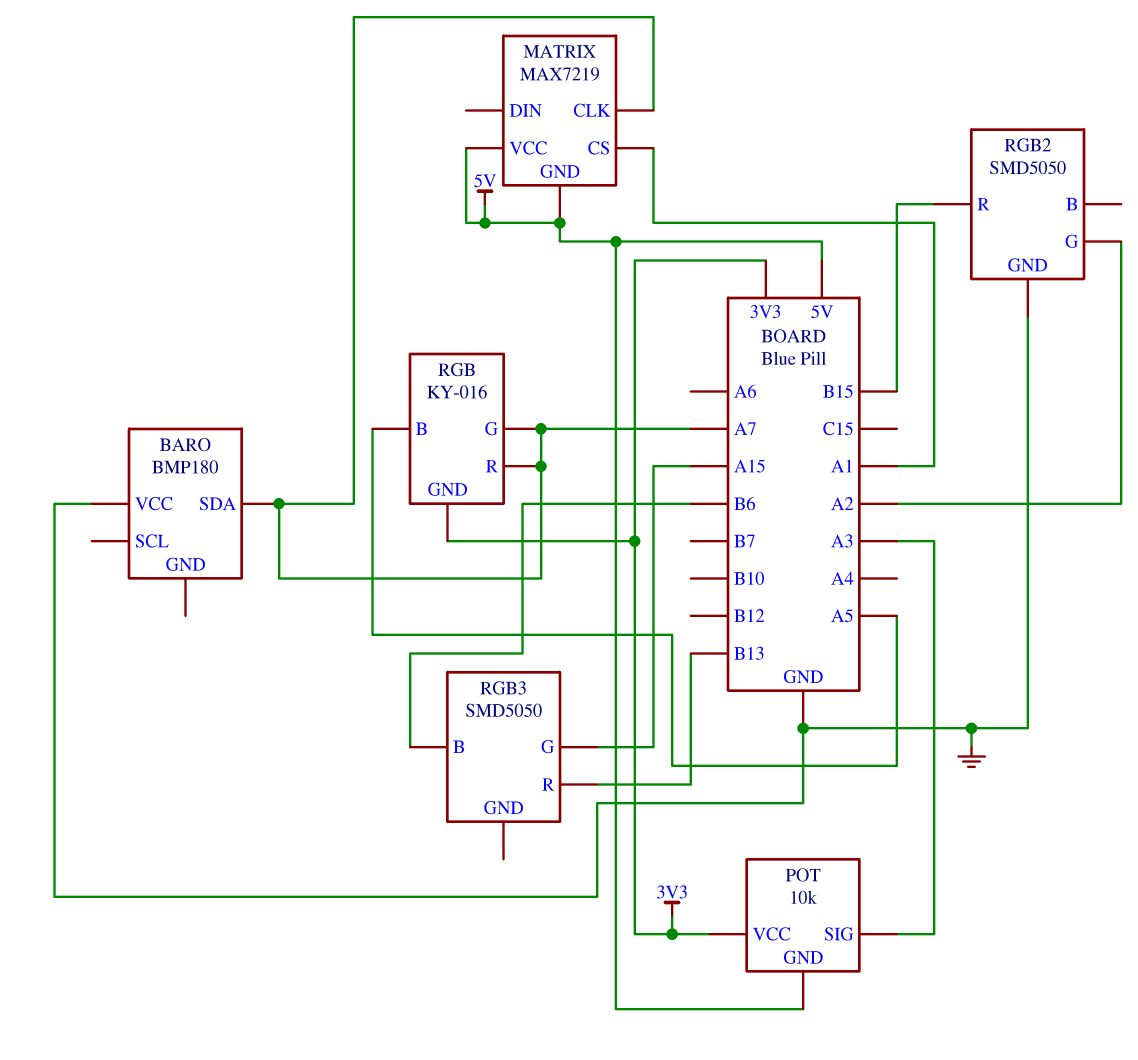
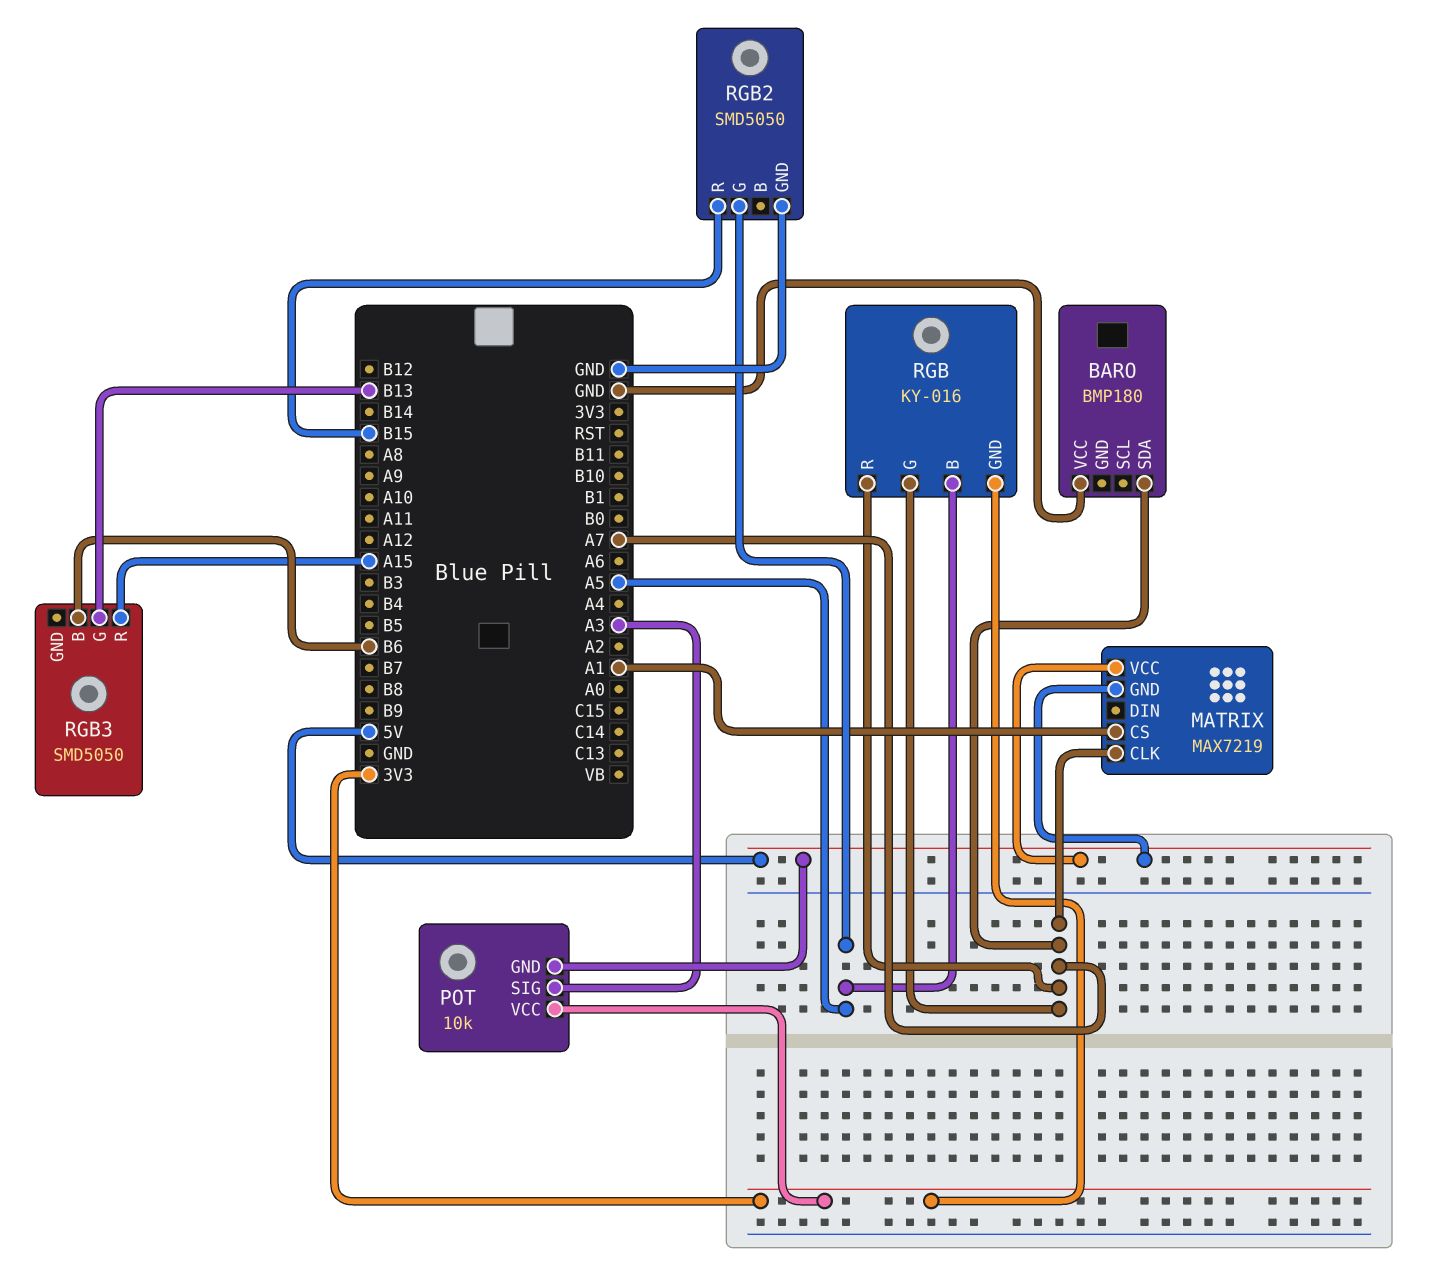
RGB2 pin G: A2 -> A5
RGB3 pin G: A15 -> B13
RGB3 pin R: B13 -> A15

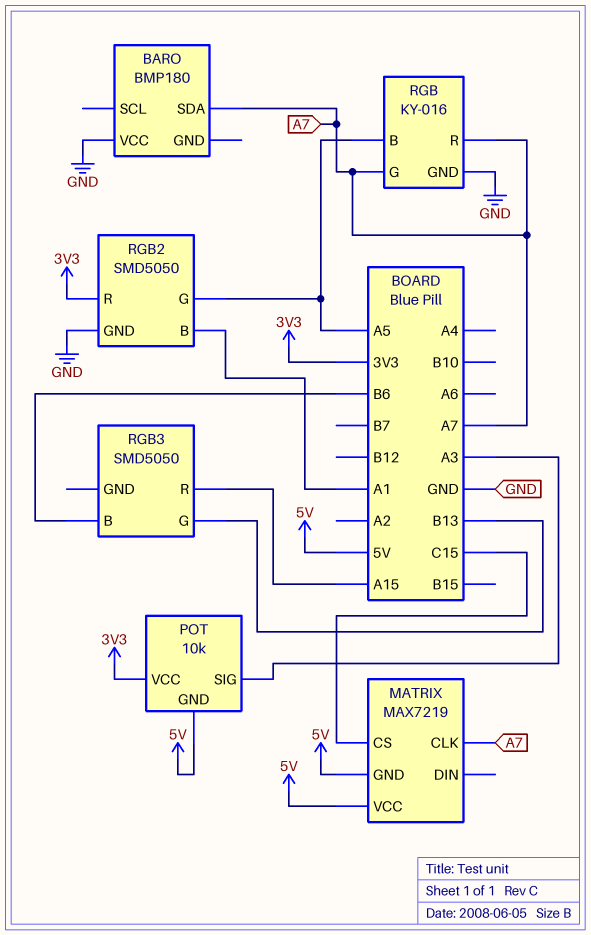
MATRIX pin CS: A1 -> C15
RGB pin GND: 3V3 -> GND
RGB2 pin B: none -> A1
RGB2 pin R: B15 -> 3V3

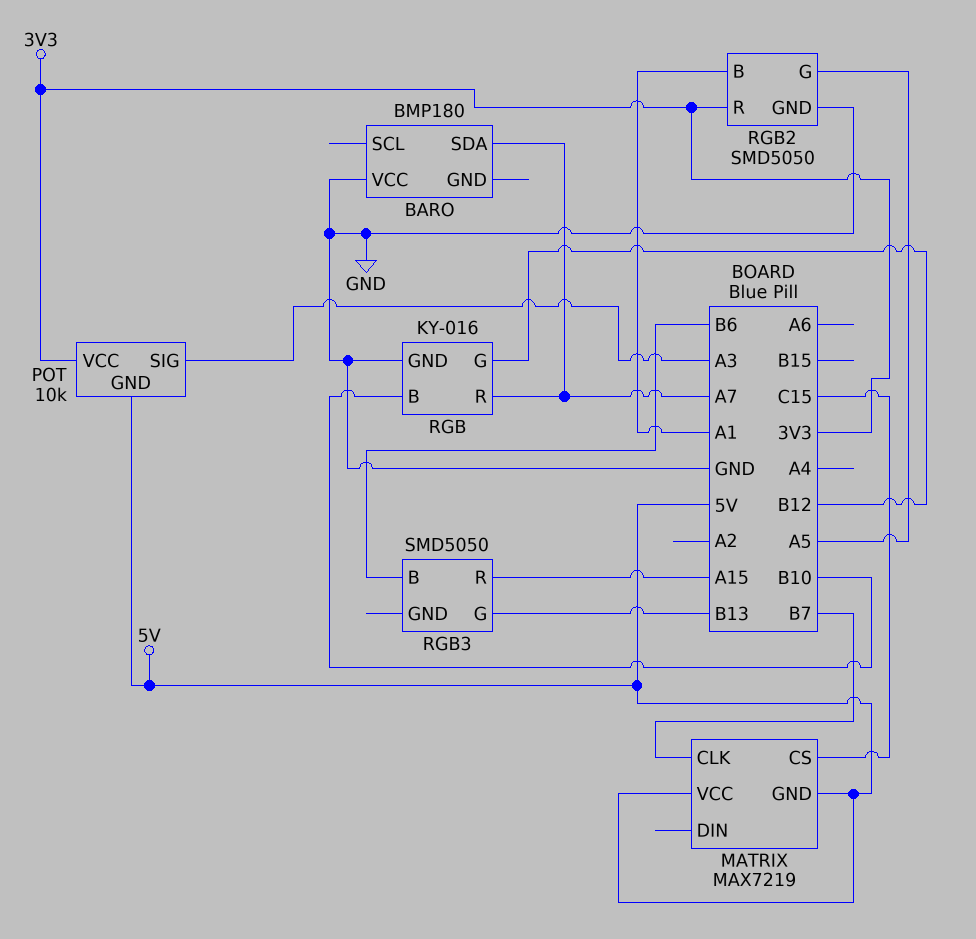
MATRIX pin CLK: A7 -> B7
RGB pin B: A5 -> B10
RGB pin G: A7 -> B12

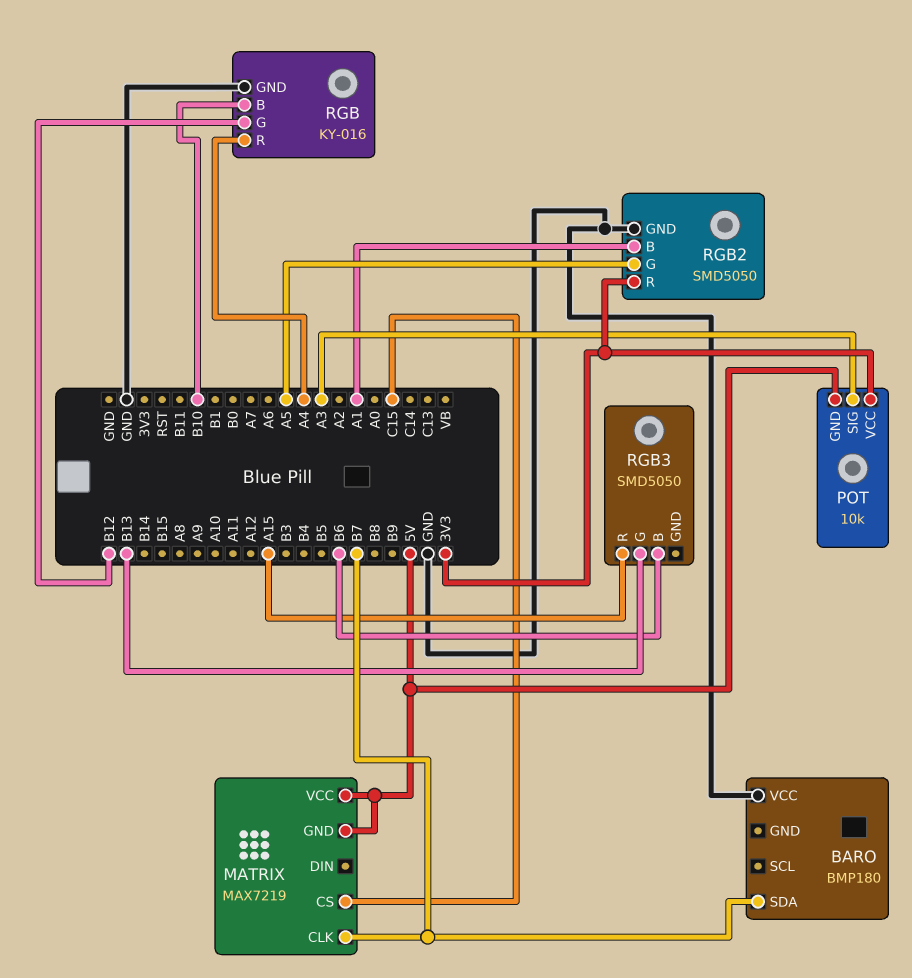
BARO pin SDA: A7 -> B7
RGB pin R: A7 -> A4

